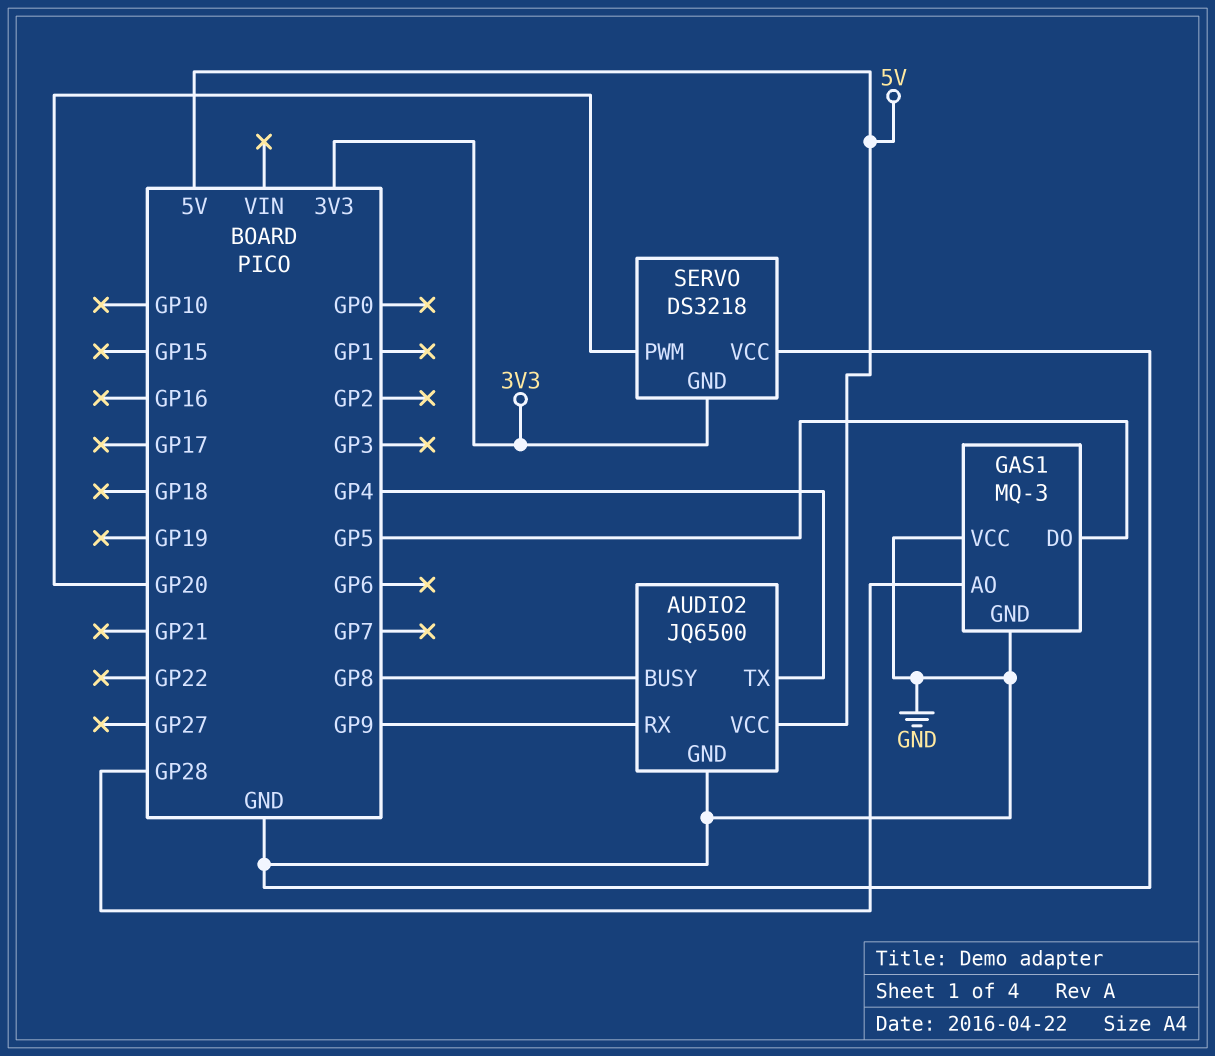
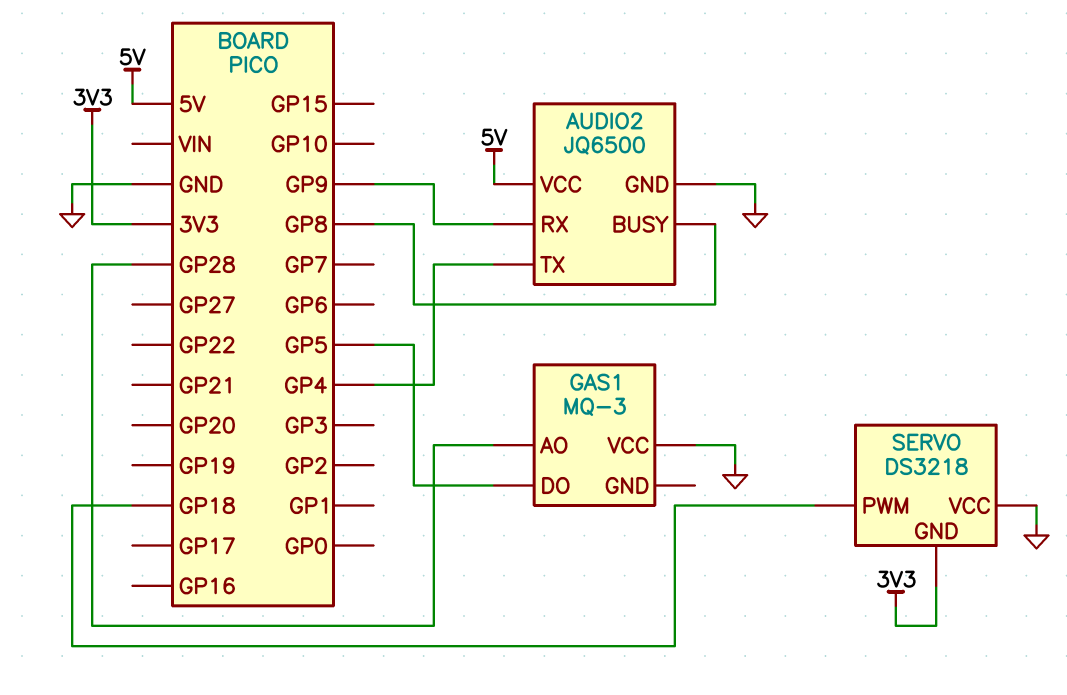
GAS1 pin GND: GND -> none
SERVO pin PWM: GP20 -> GP18

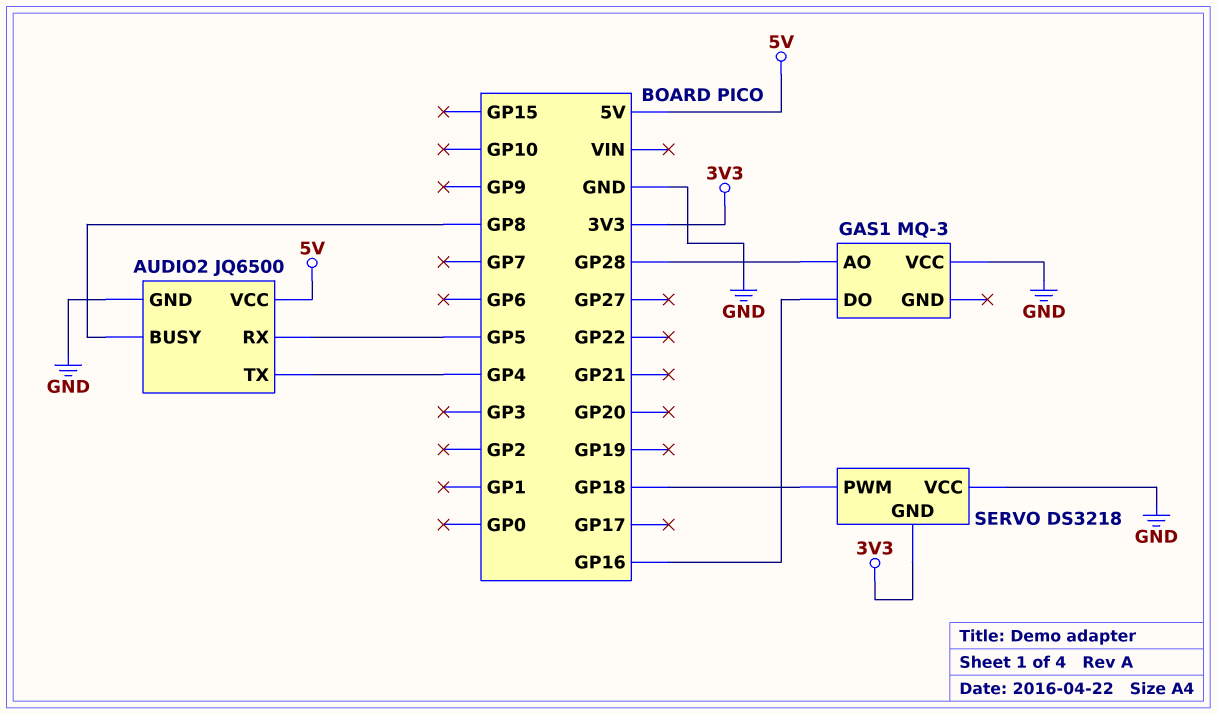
AUDIO2 pin RX: GP9 -> GP5
GAS1 pin DO: GP5 -> GP16

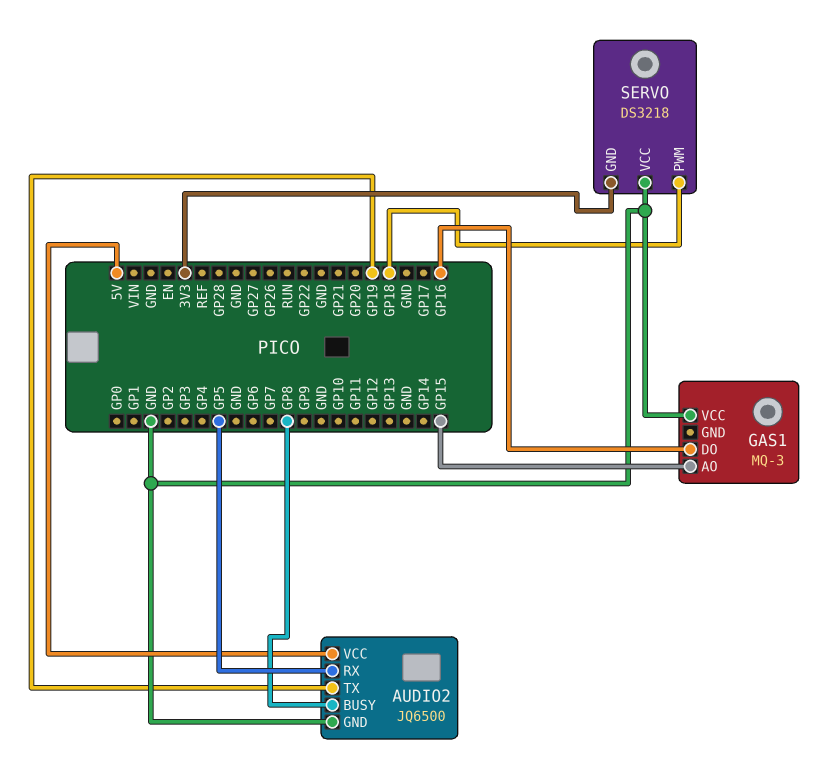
AUDIO2 pin TX: GP4 -> GP19
GAS1 pin AO: GP28 -> GP15

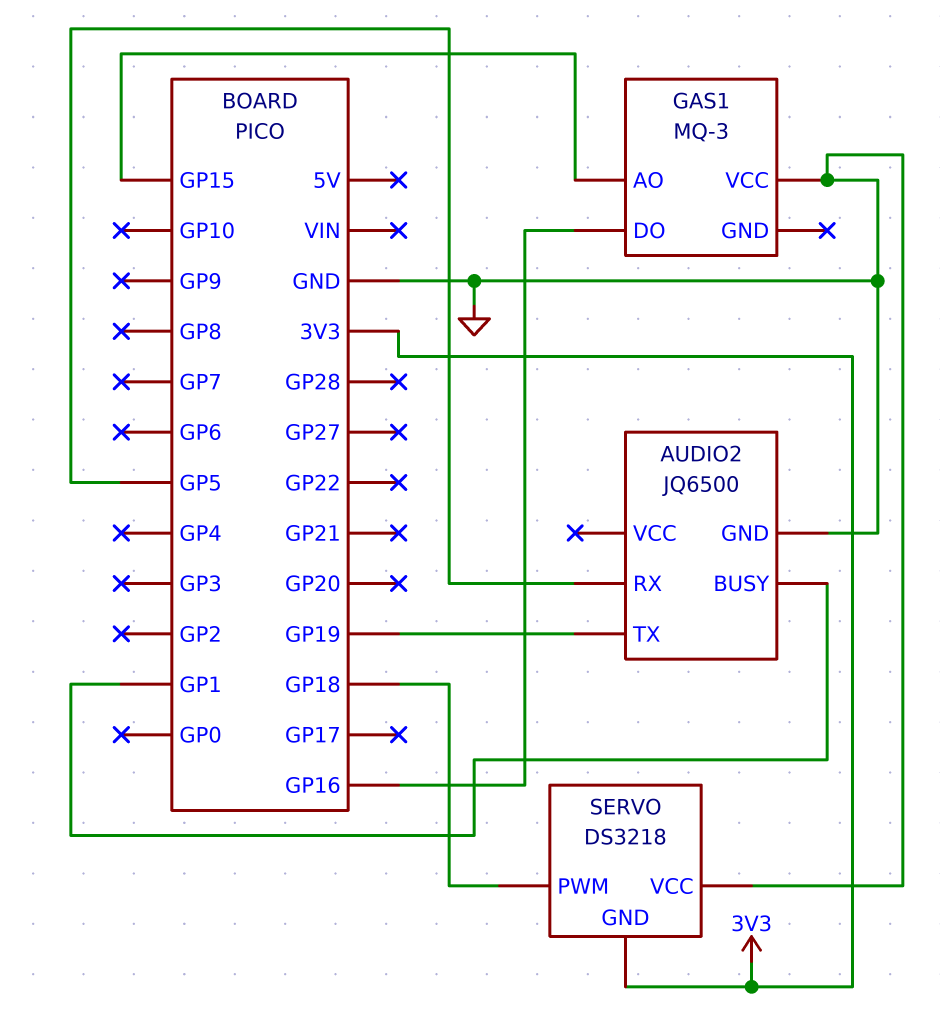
AUDIO2 pin BUSY: GP8 -> GP1
AUDIO2 pin VCC: 5V -> none

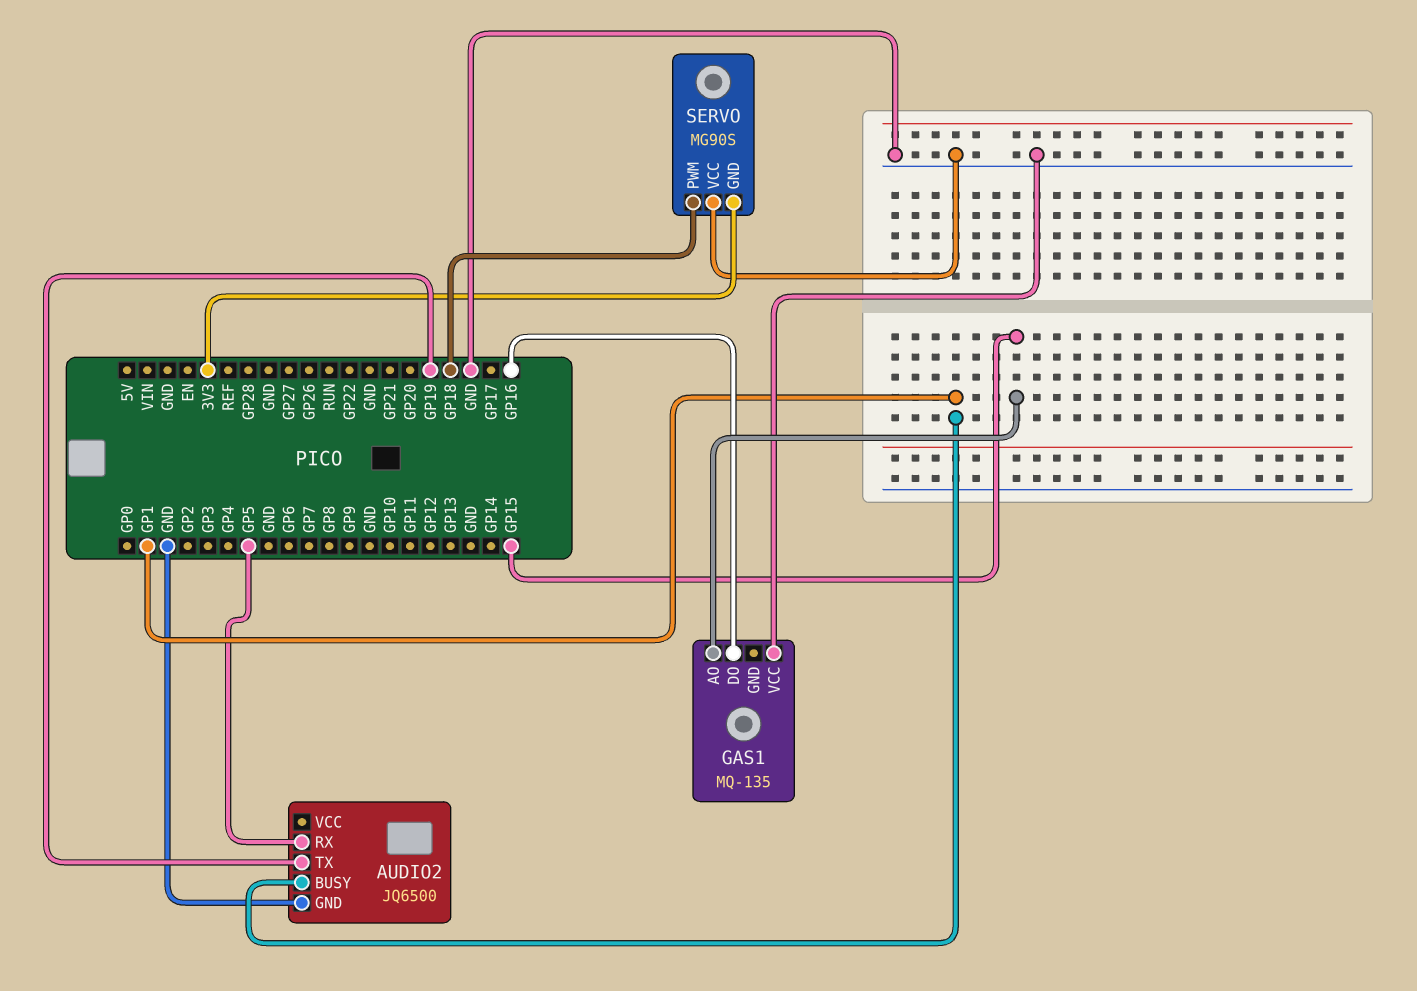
GAS1: MQ-3 -> MQ-135
SERVO: DS3218 -> MG90S

